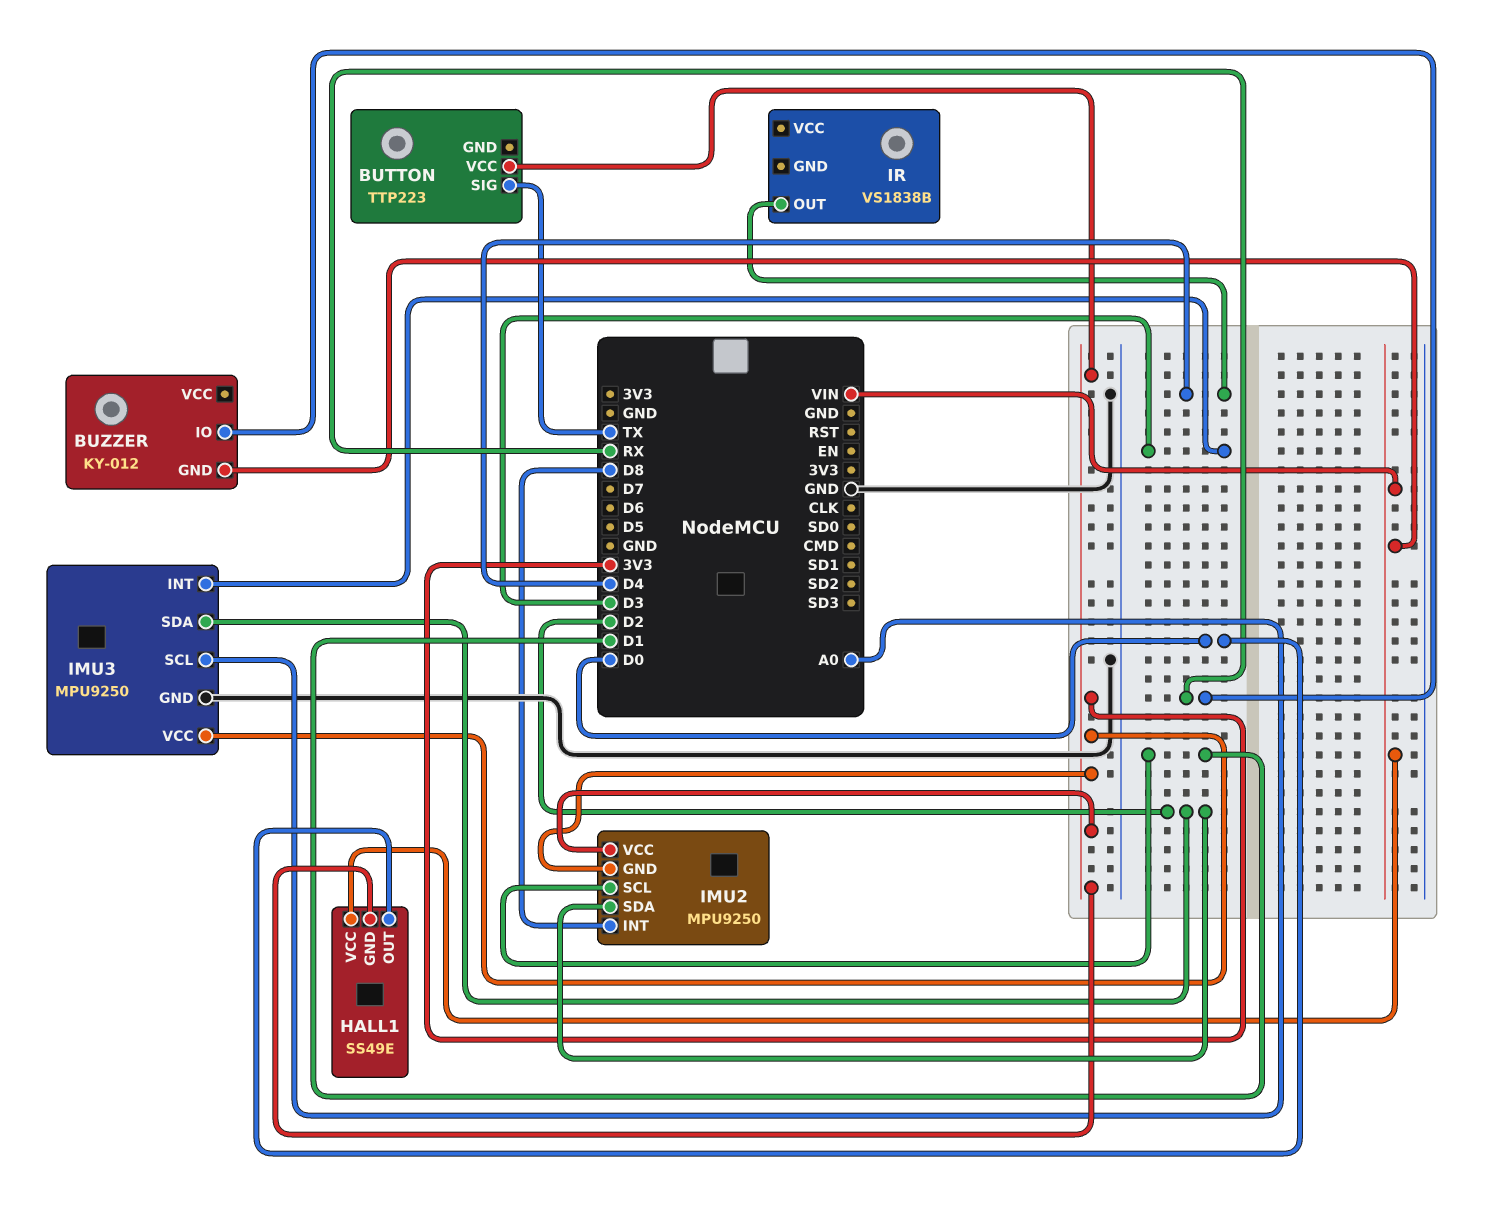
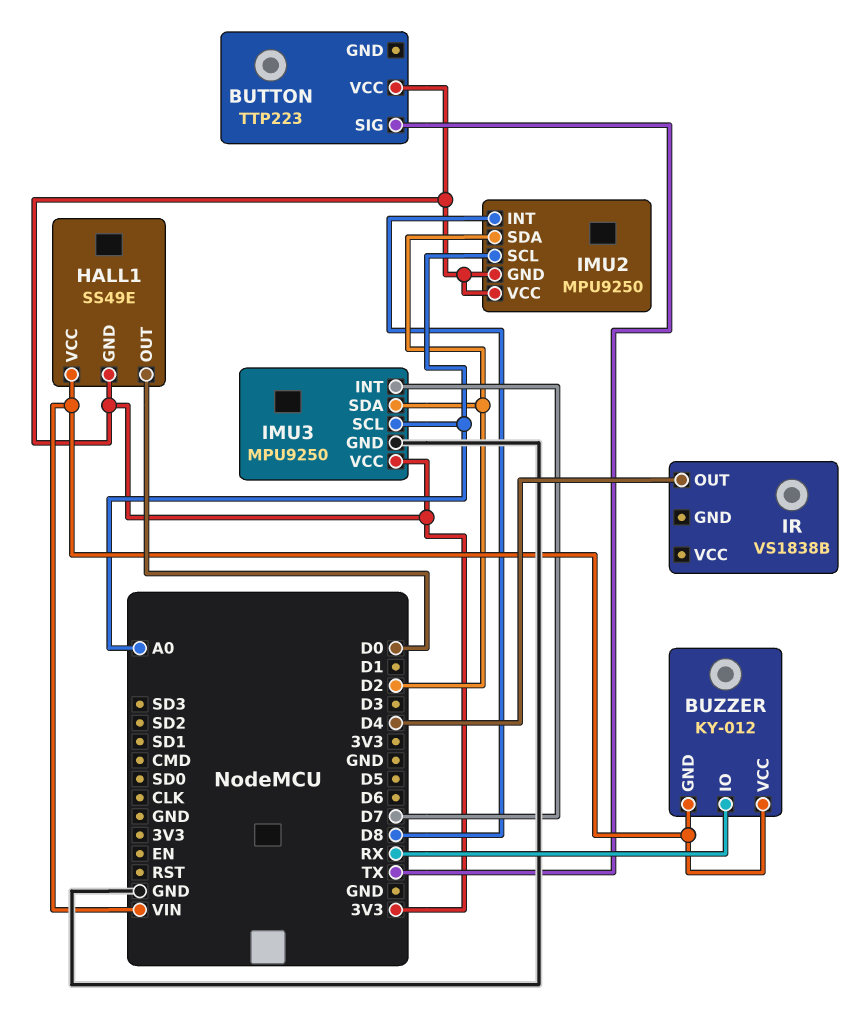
BUZZER pin VCC: none -> VIN
IMU2 pin SCL: D1 -> A0
IMU3 pin INT: D3 -> D7

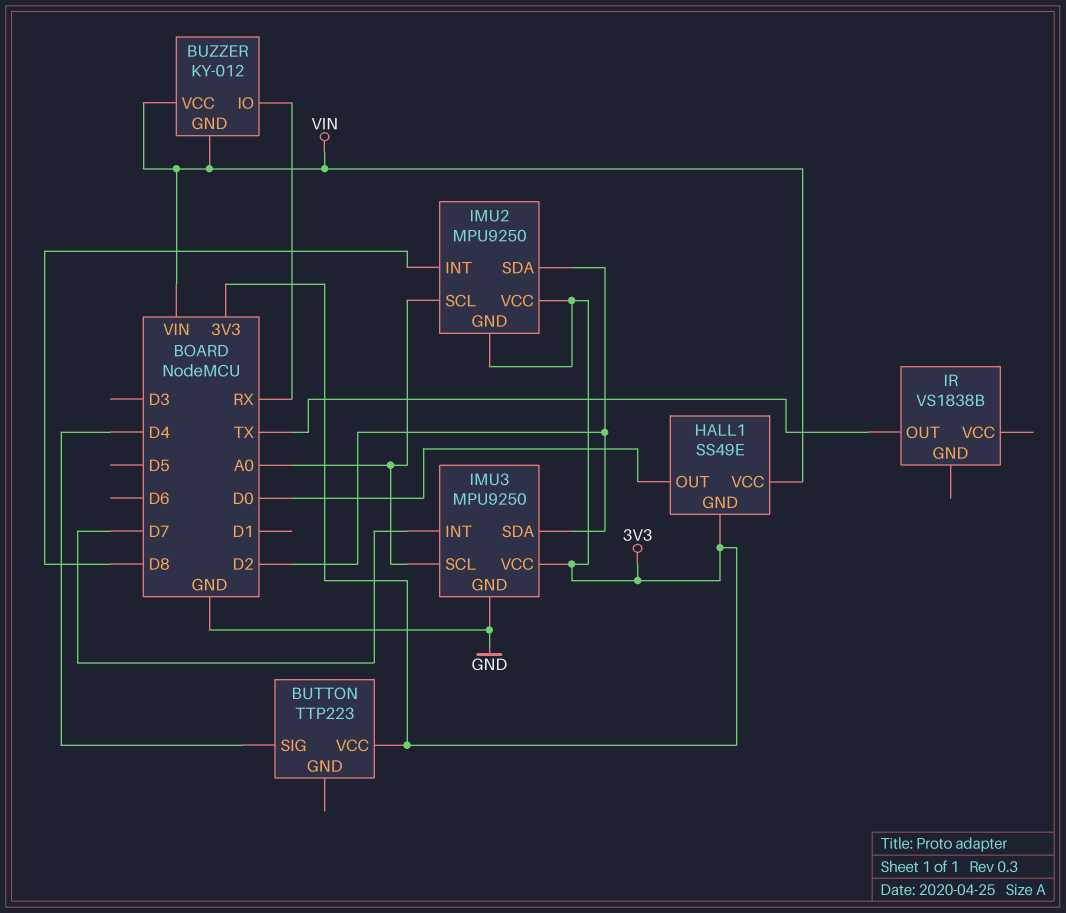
BUTTON pin SIG: TX -> D4
IR pin OUT: D4 -> TX

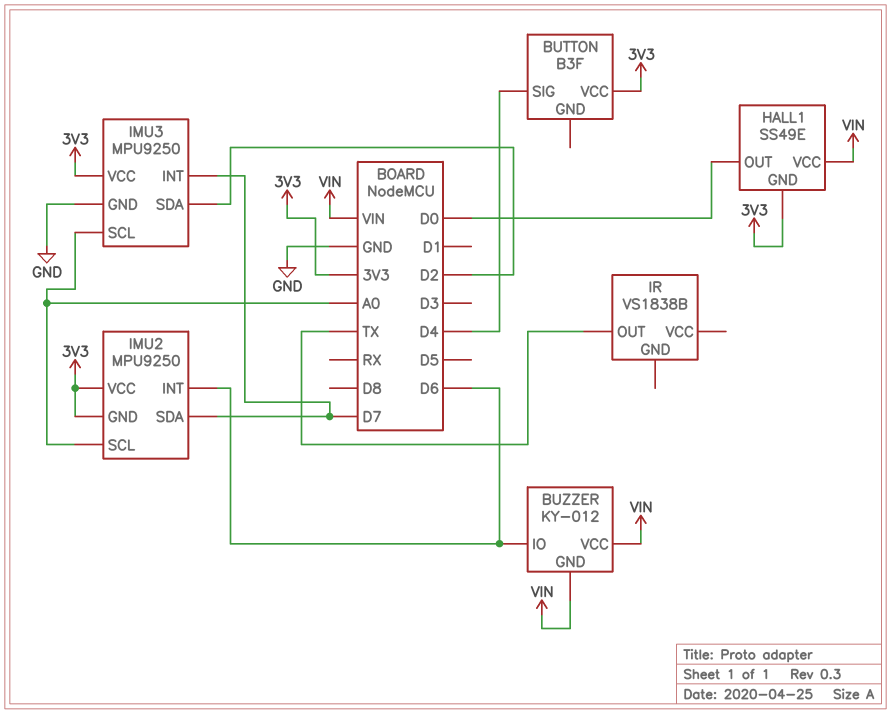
BUTTON: TTP223 -> B3F
BUZZER pin IO: RX -> D6
IMU2 pin INT: D8 -> D6
IMU2 pin SDA: D2 -> D7

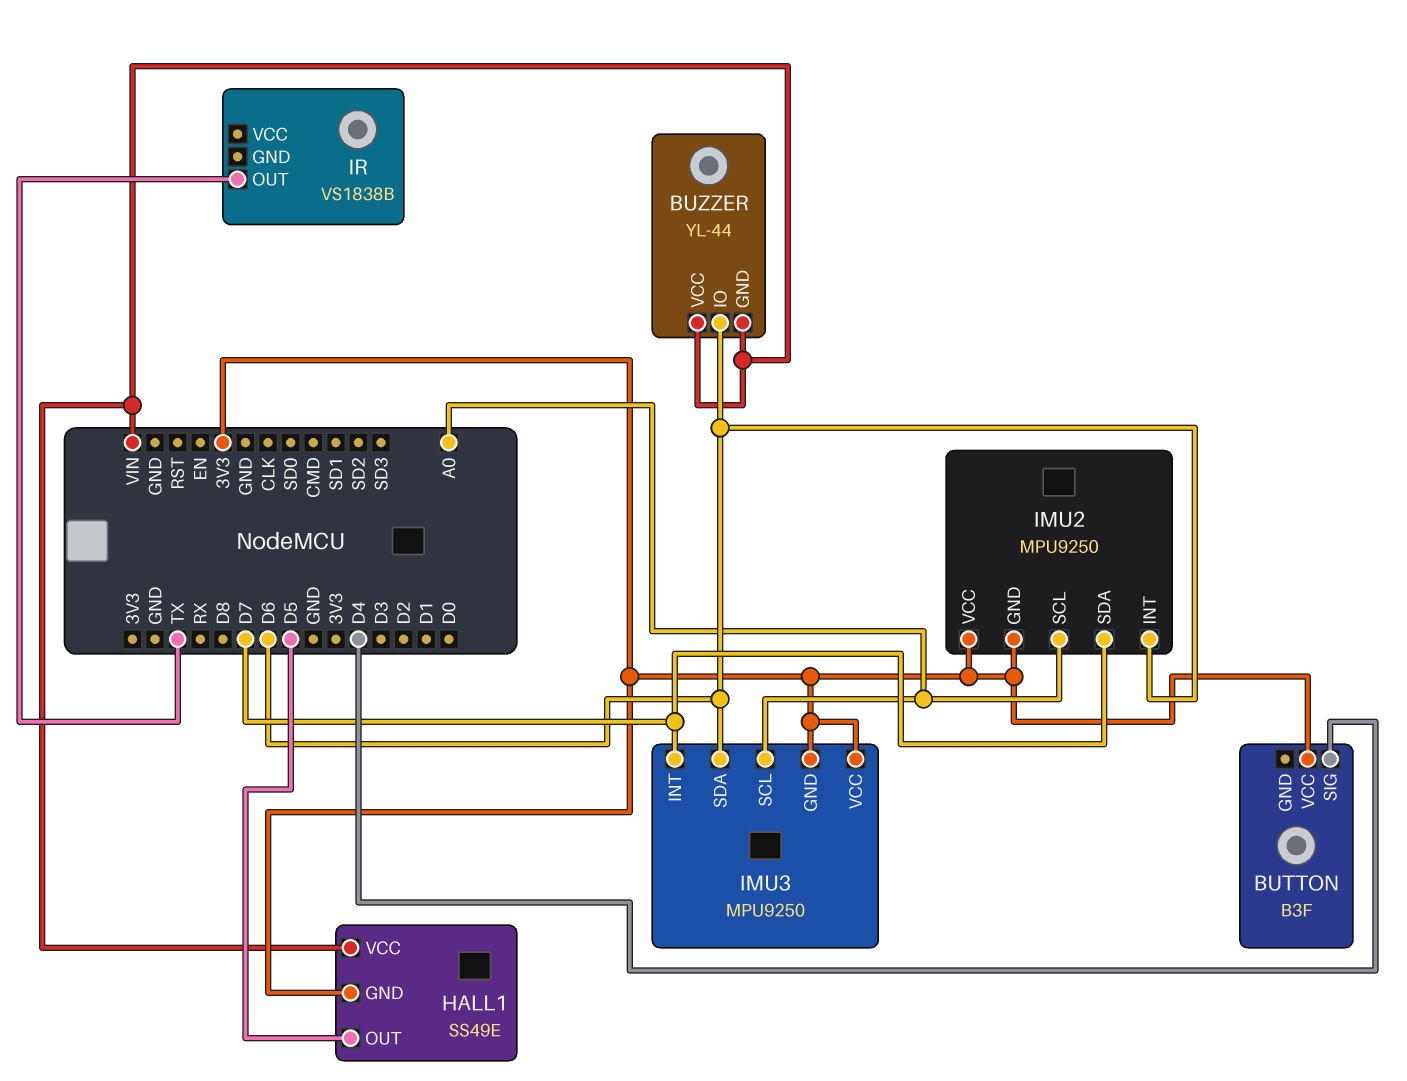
BUZZER: KY-012 -> YL-44
HALL1 pin OUT: D0 -> D5
IMU3 pin GND: GND -> 3V3
IMU3 pin SDA: D2 -> D6

